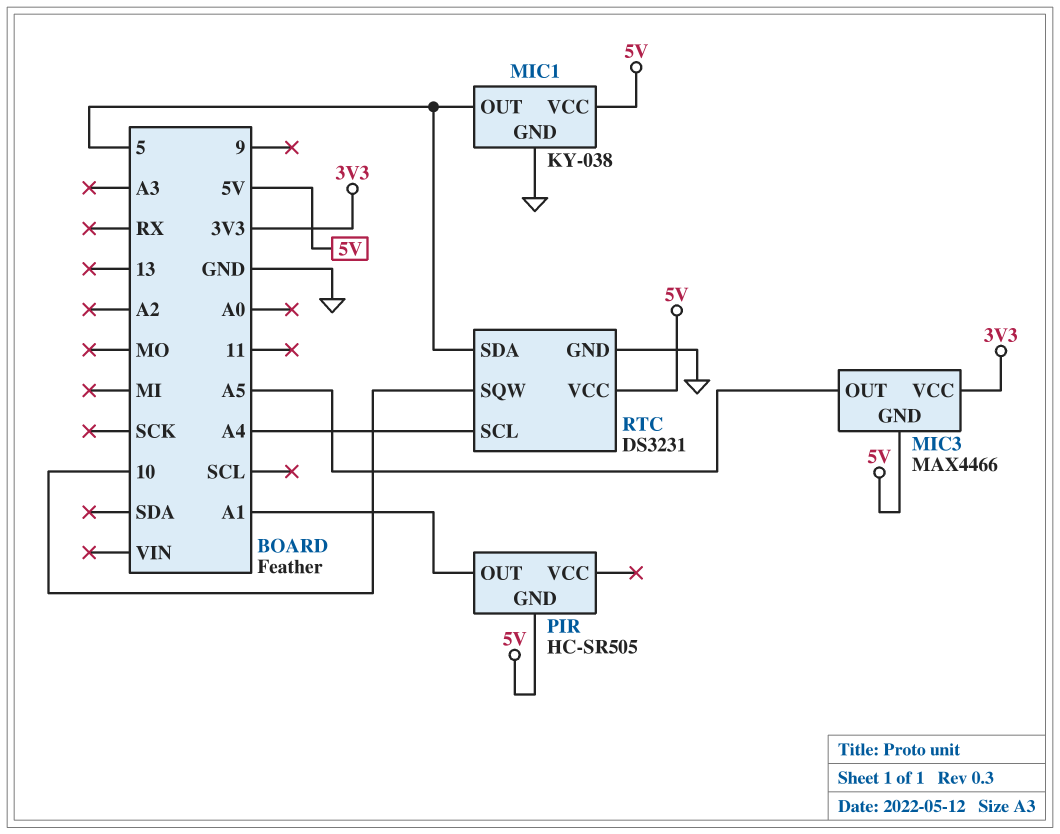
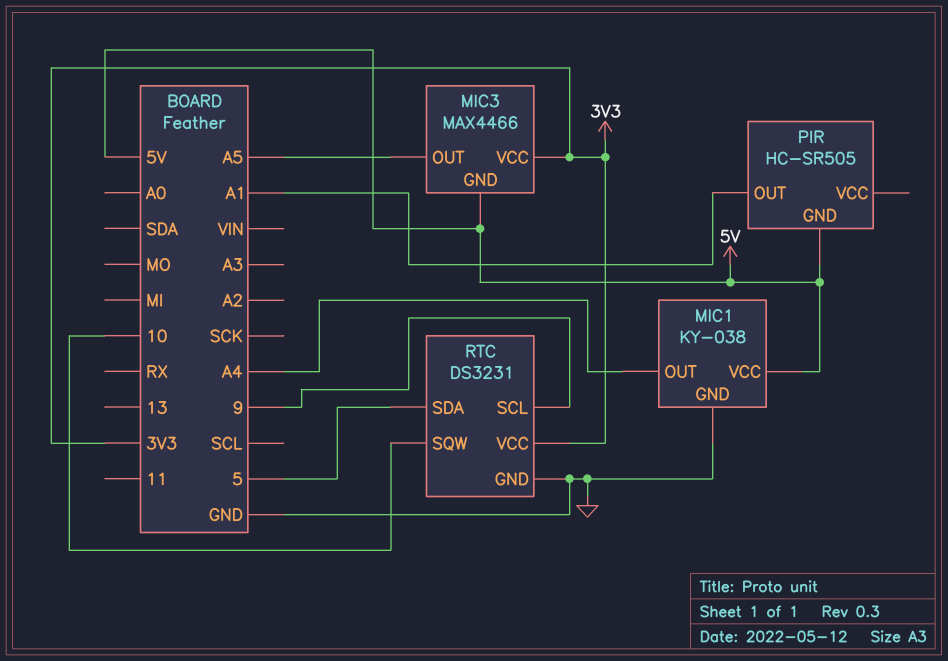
MIC1 pin OUT: 5 -> A4
RTC pin SCL: A4 -> 9
RTC pin VCC: 5V -> 3V3

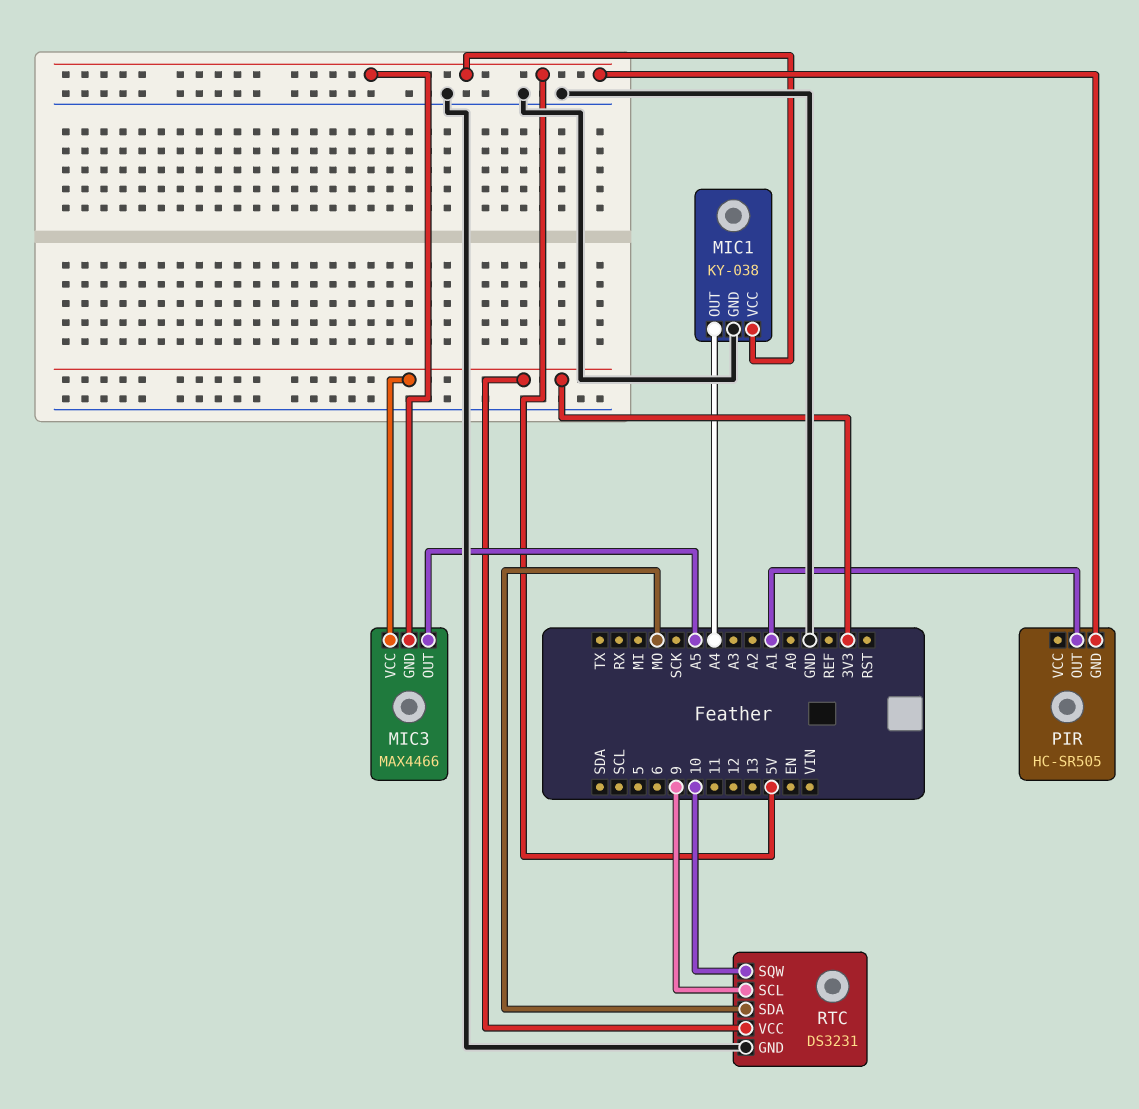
RTC pin SDA: 5 -> MO

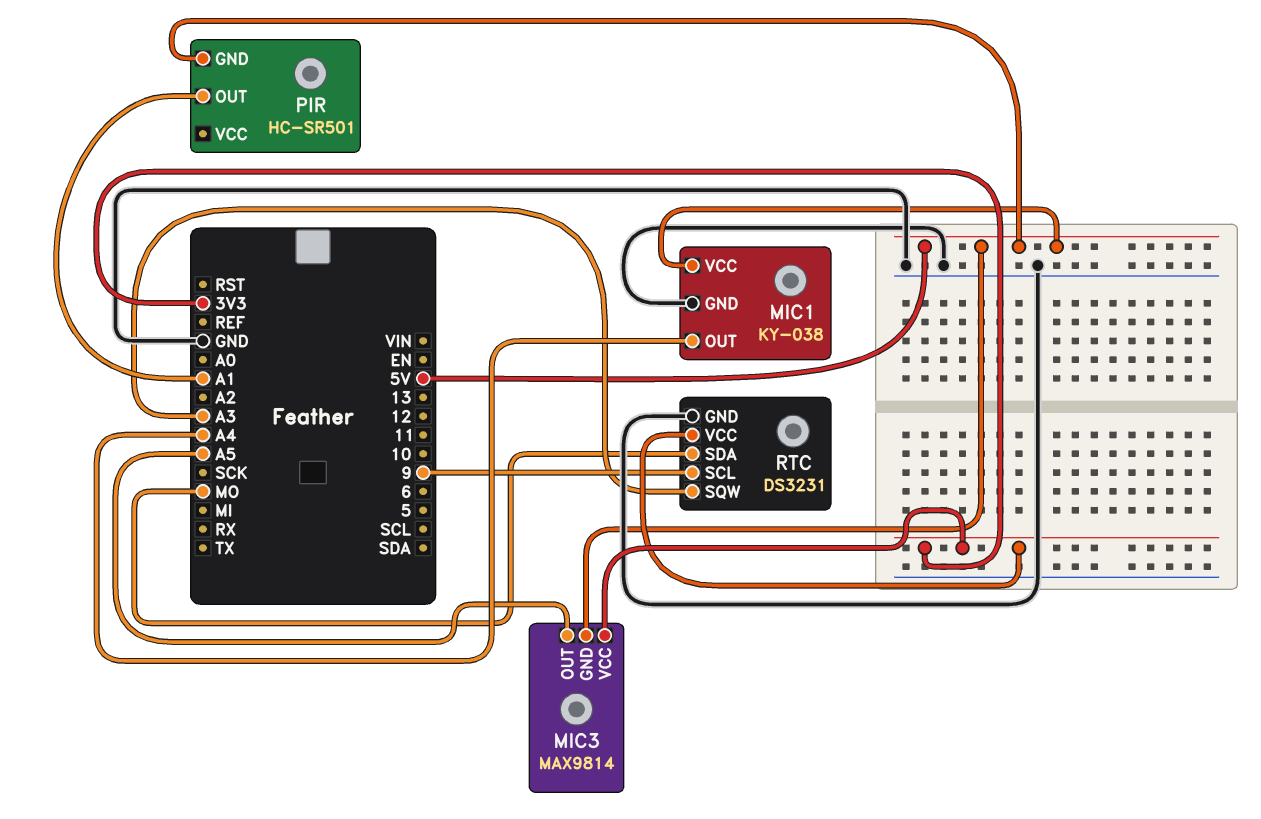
MIC3: MAX4466 -> MAX9814
PIR: HC-SR505 -> HC-SR501
RTC pin SQW: 10 -> A3

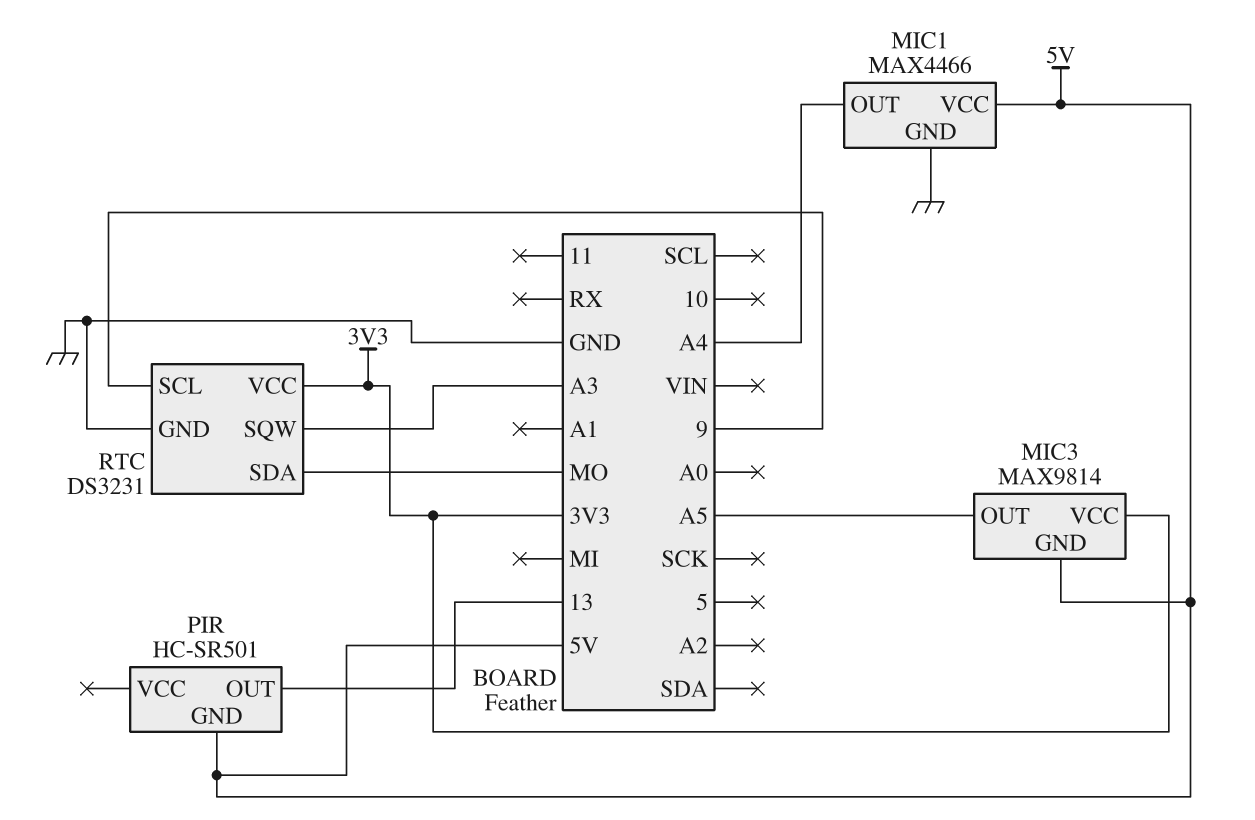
MIC1: KY-038 -> MAX4466
PIR pin OUT: A1 -> 13

